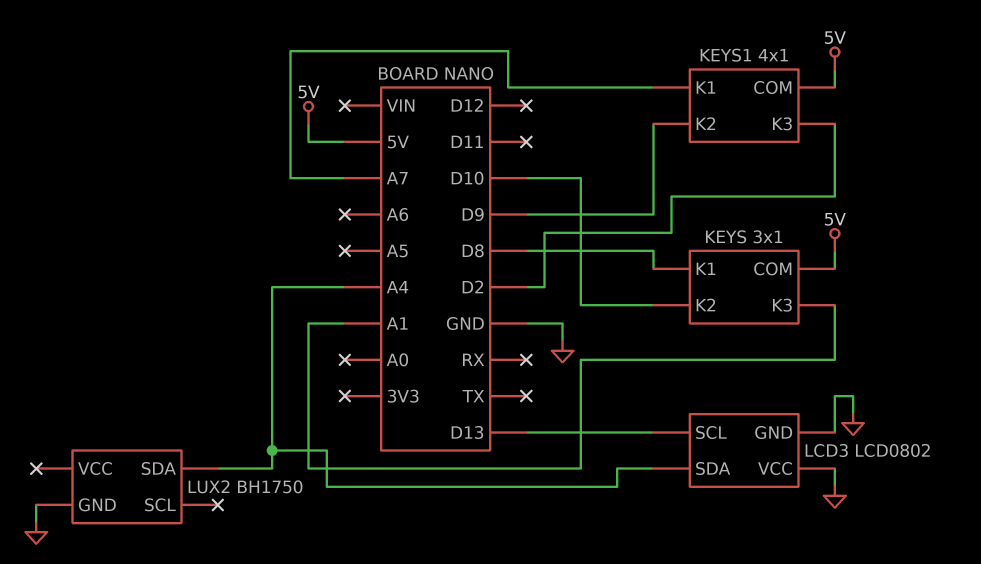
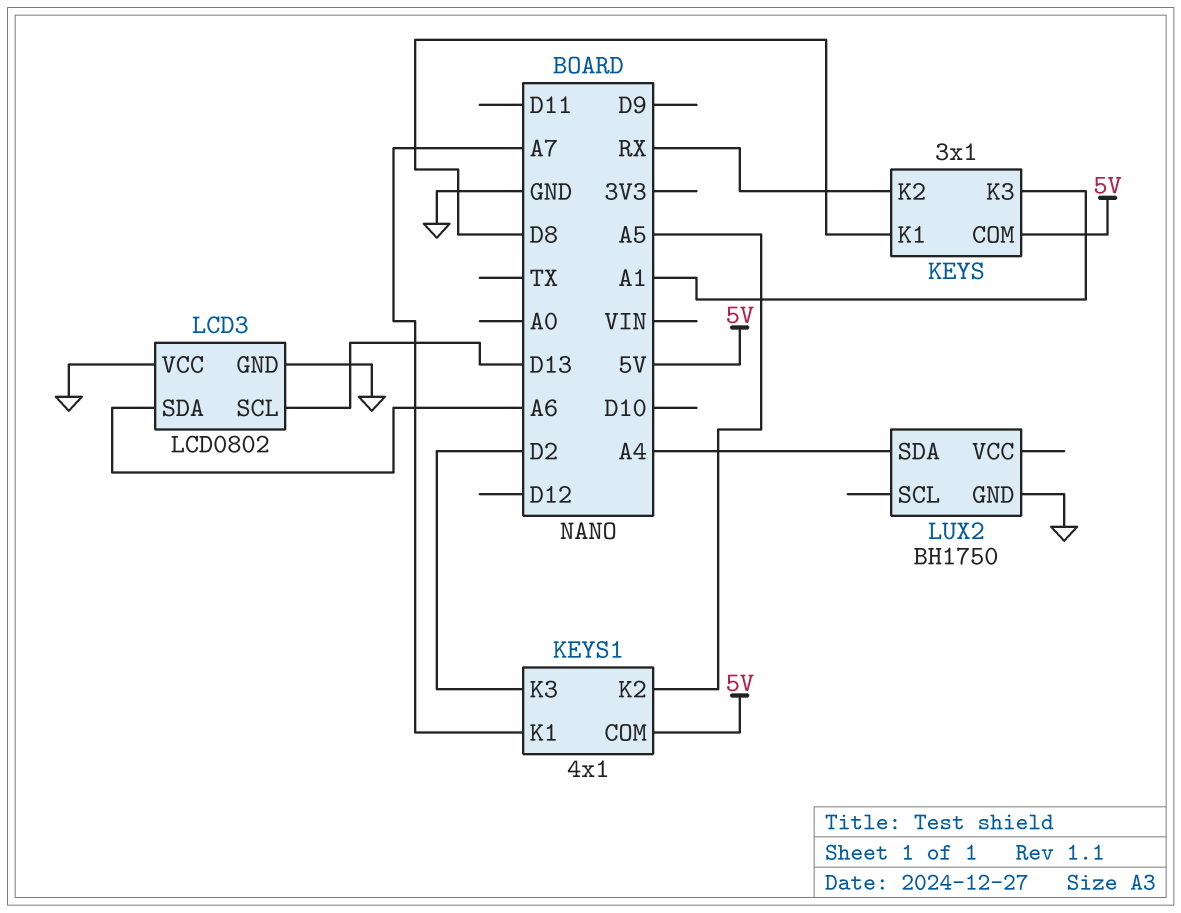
KEYS pin K2: D10 -> RX
KEYS1 pin K2: D9 -> A5
LCD3 pin SDA: A4 -> A6

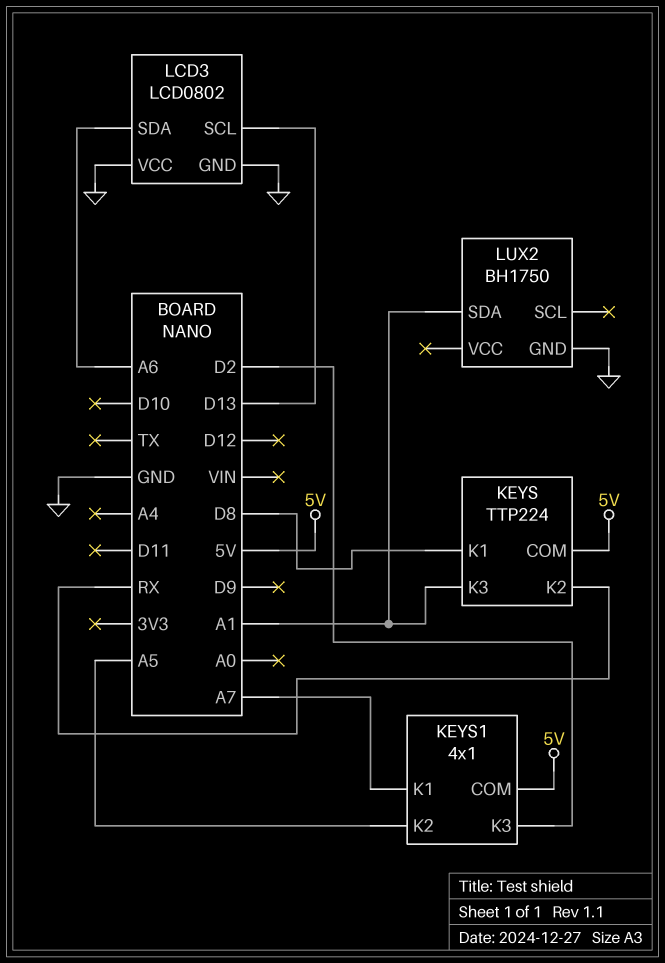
KEYS: 3x1 -> TTP224
LUX2 pin SDA: A4 -> A1

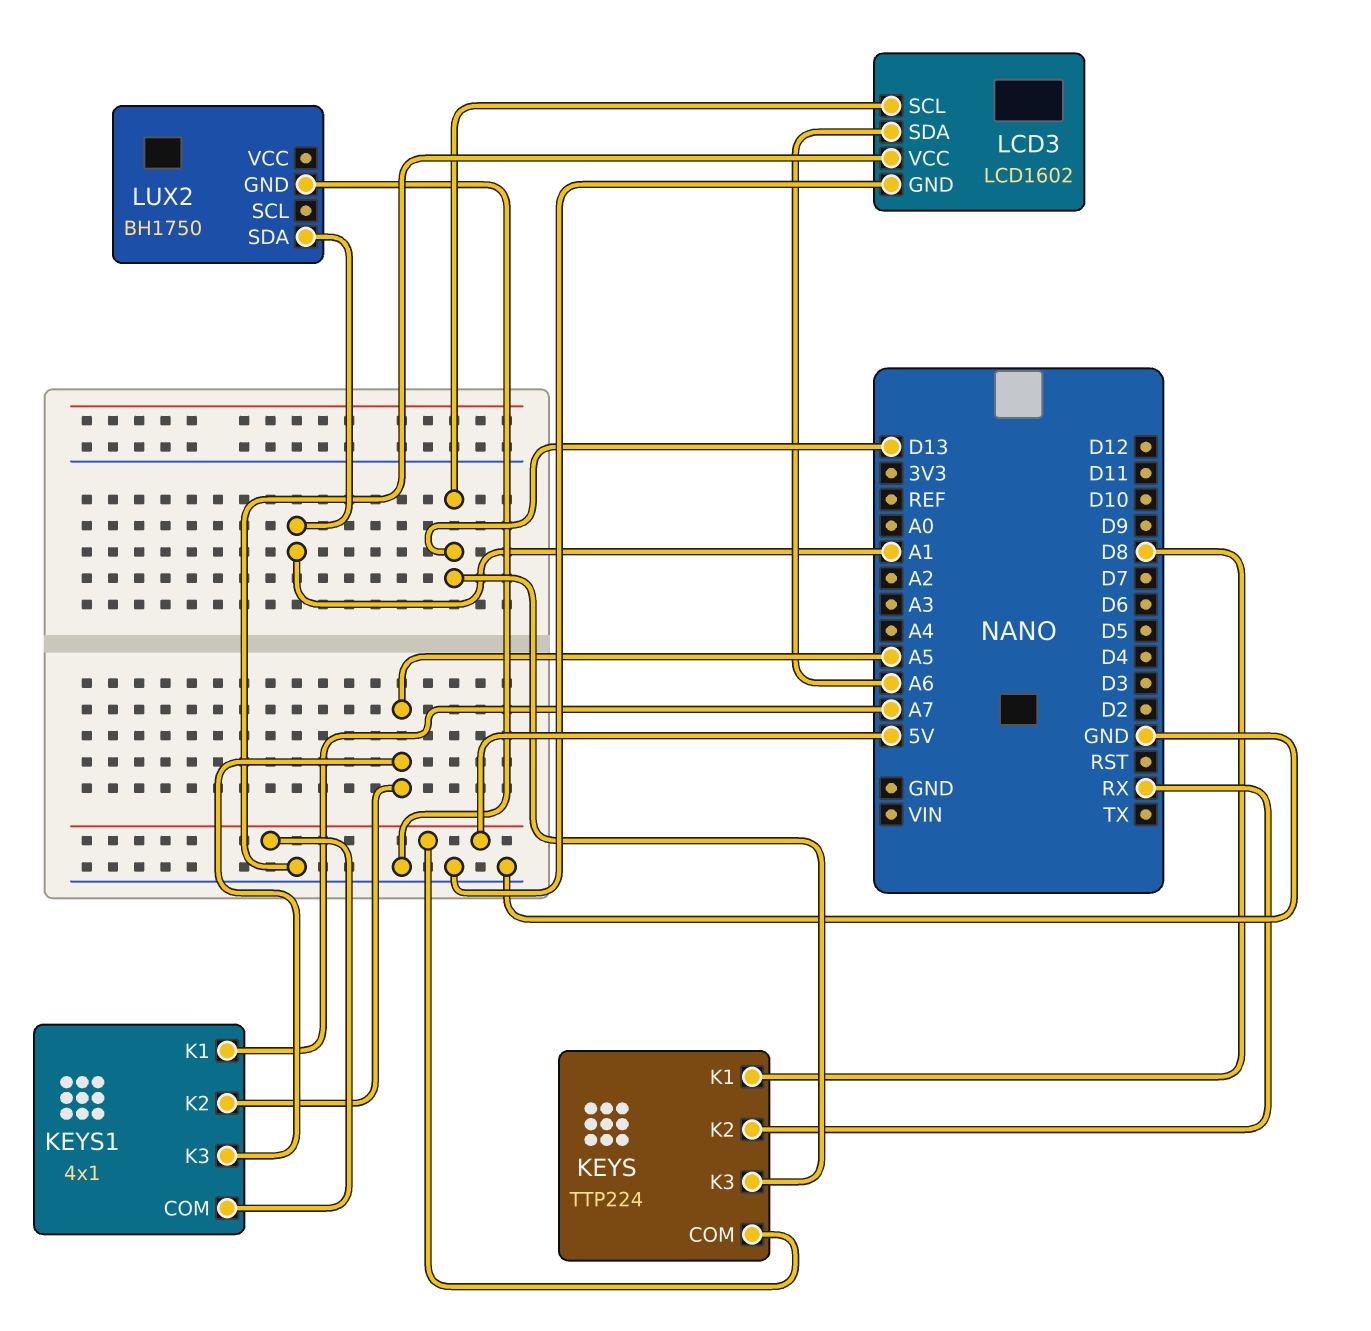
KEYS pin K3: A1 -> D13
KEYS1 pin K3: D2 -> A5
LCD3: LCD0802 -> LCD1602

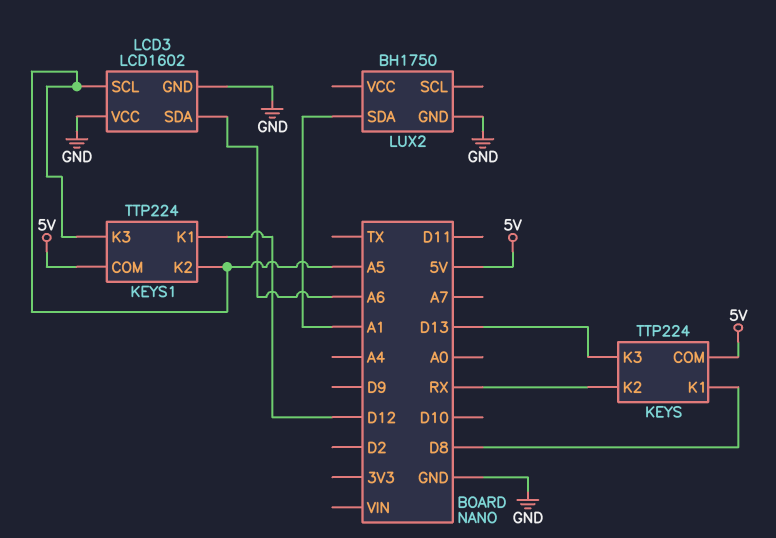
KEYS1: 4x1 -> TTP224
KEYS1 pin K1: A7 -> D12
LCD3 pin SCL: D13 -> A5

